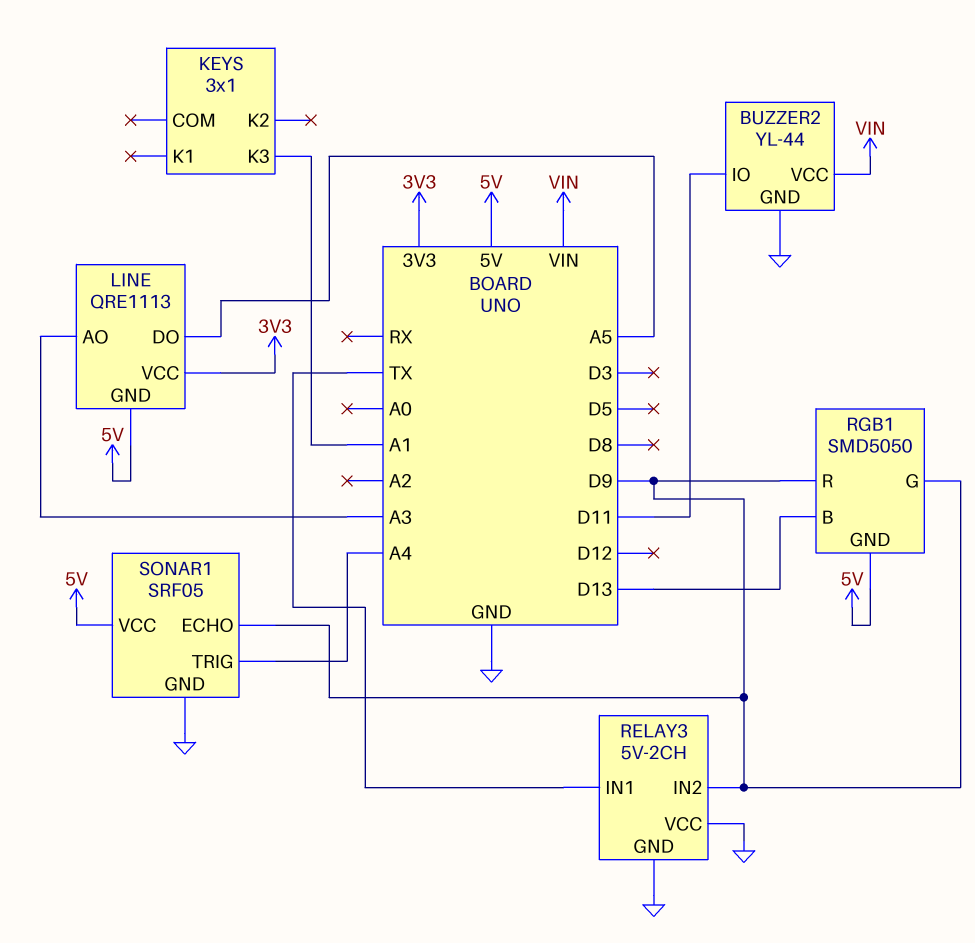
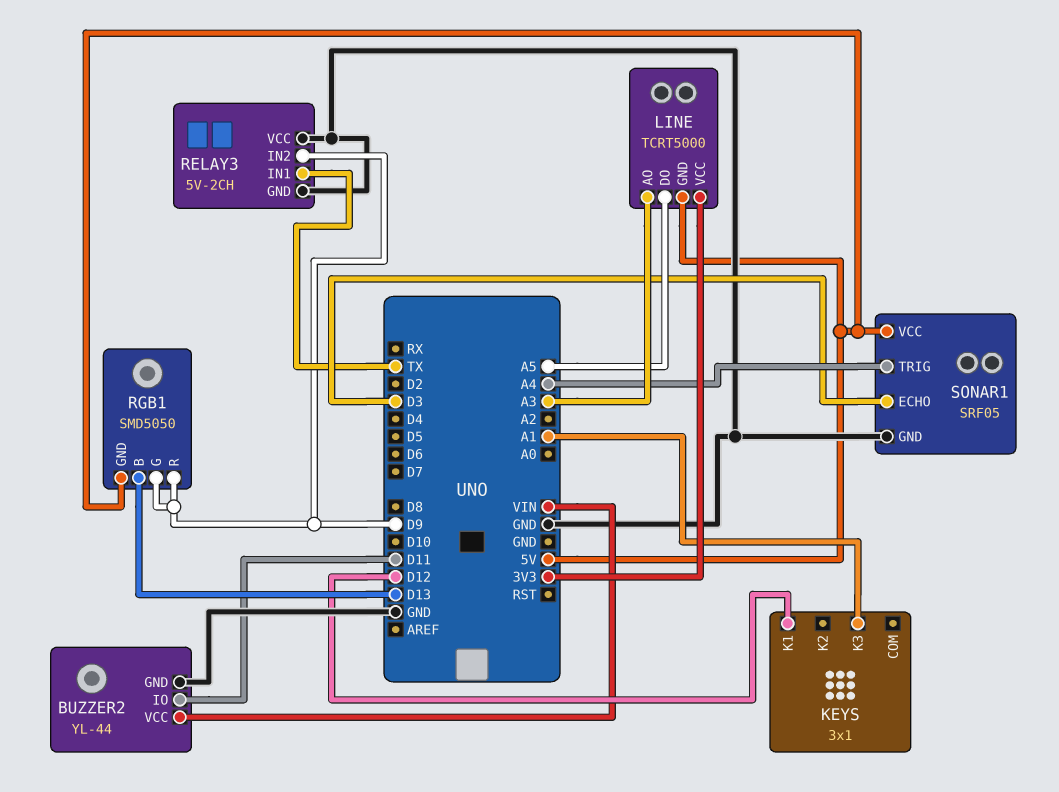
KEYS pin K1: none -> D12
LINE: QRE1113 -> TCRT5000
SONAR1 pin ECHO: D9 -> D3

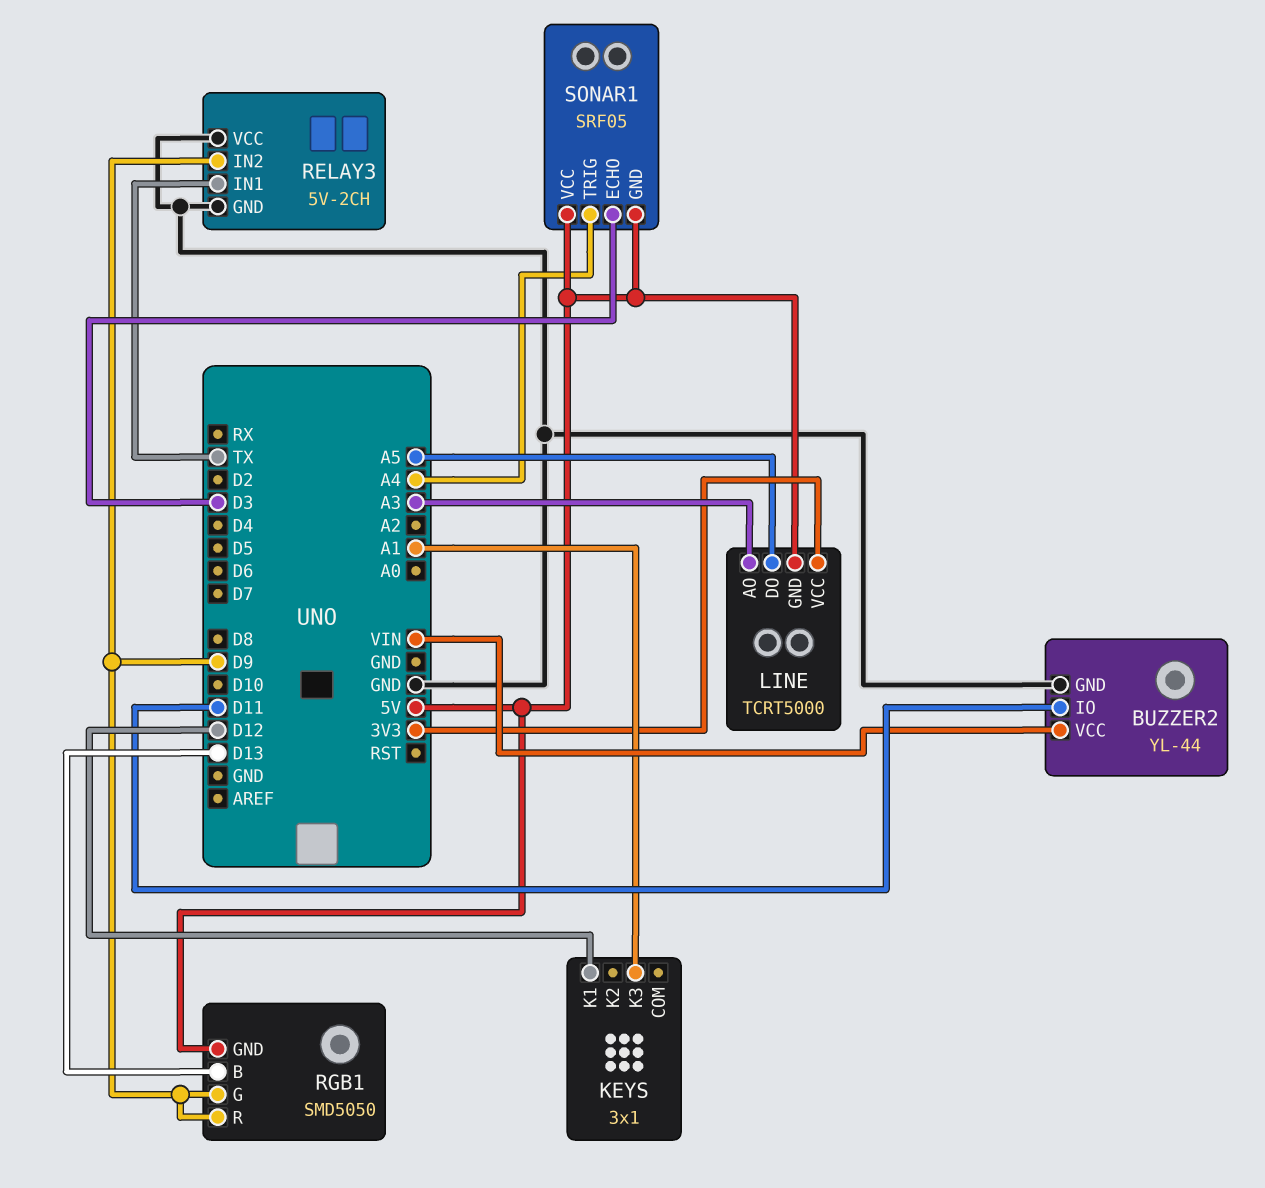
SONAR1 pin GND: GND -> 5V

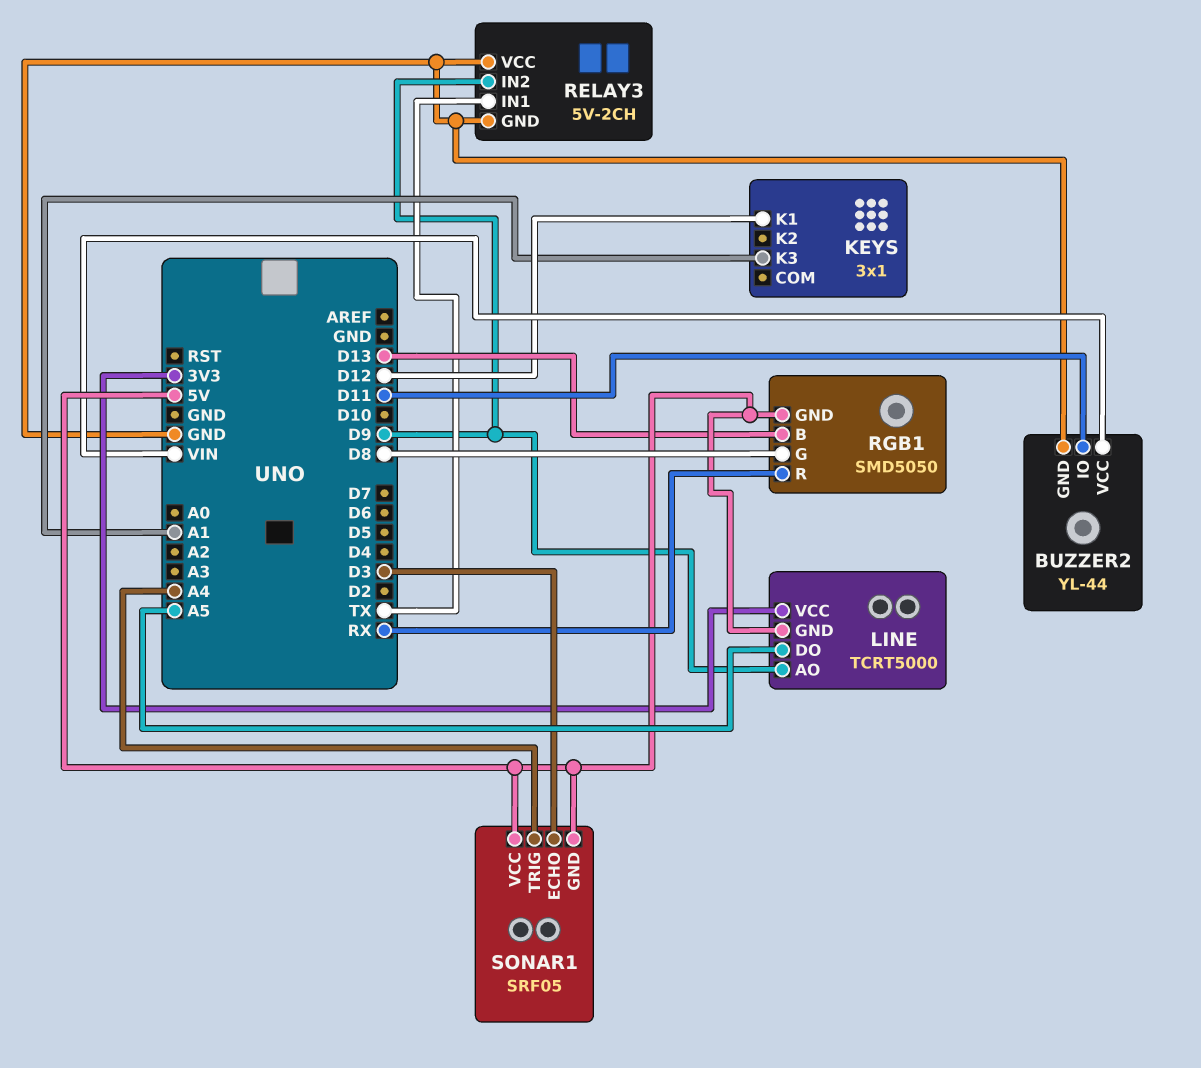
LINE pin AO: A3 -> D9
RGB1 pin G: D9 -> D8
RGB1 pin R: D9 -> RX

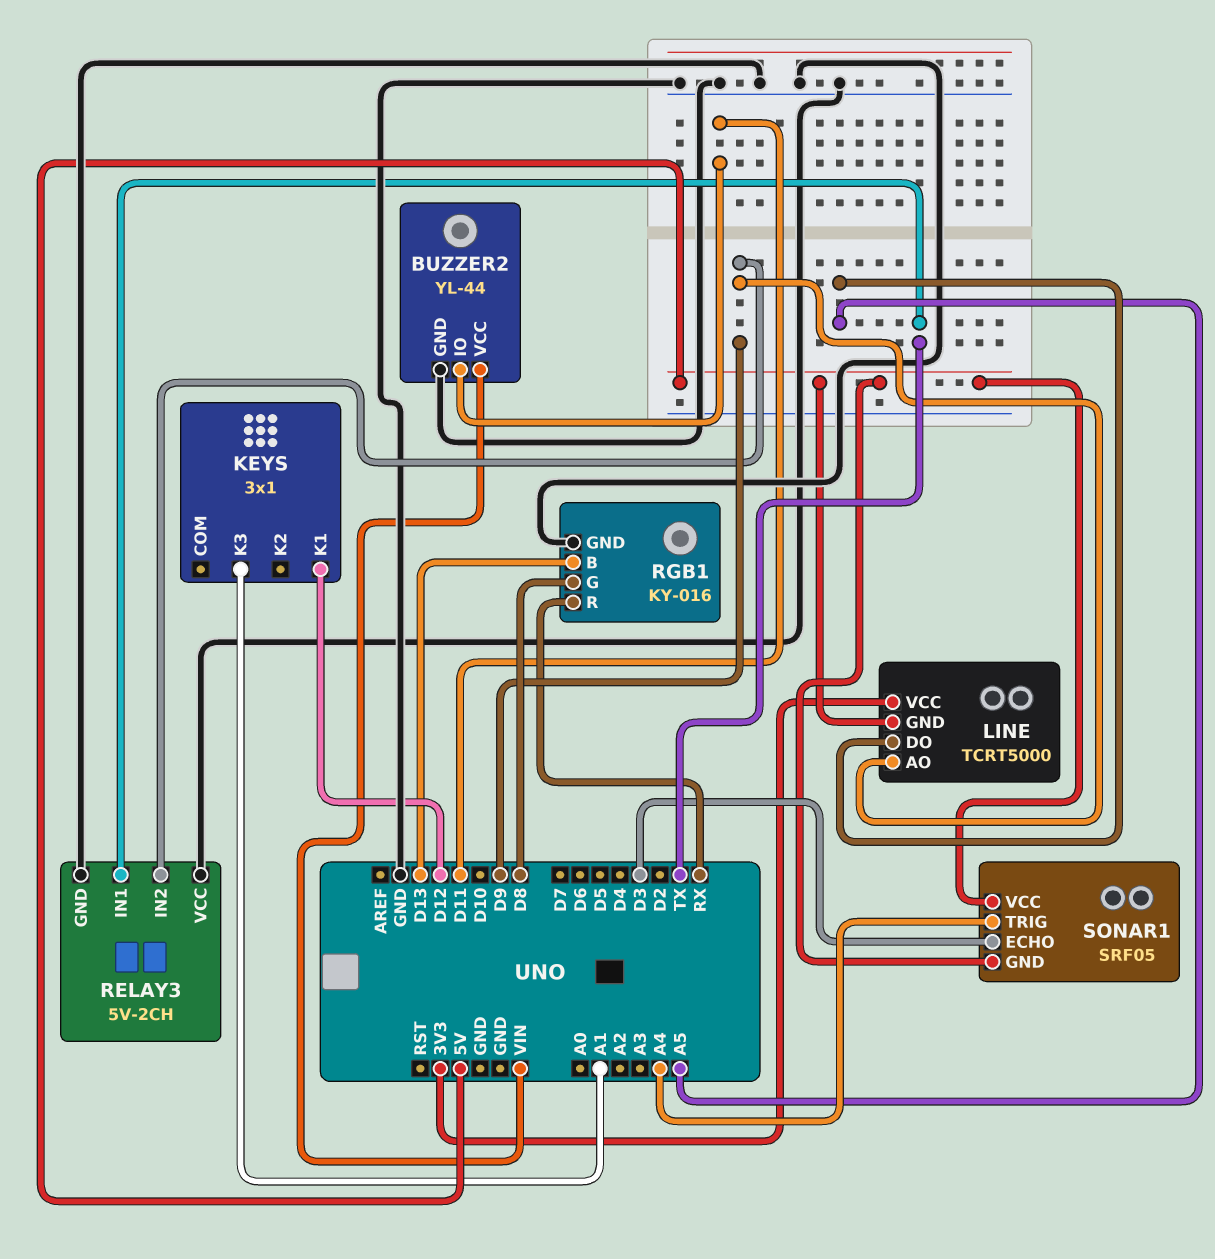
RGB1: SMD5050 -> KY-016
RGB1 pin GND: 5V -> GND

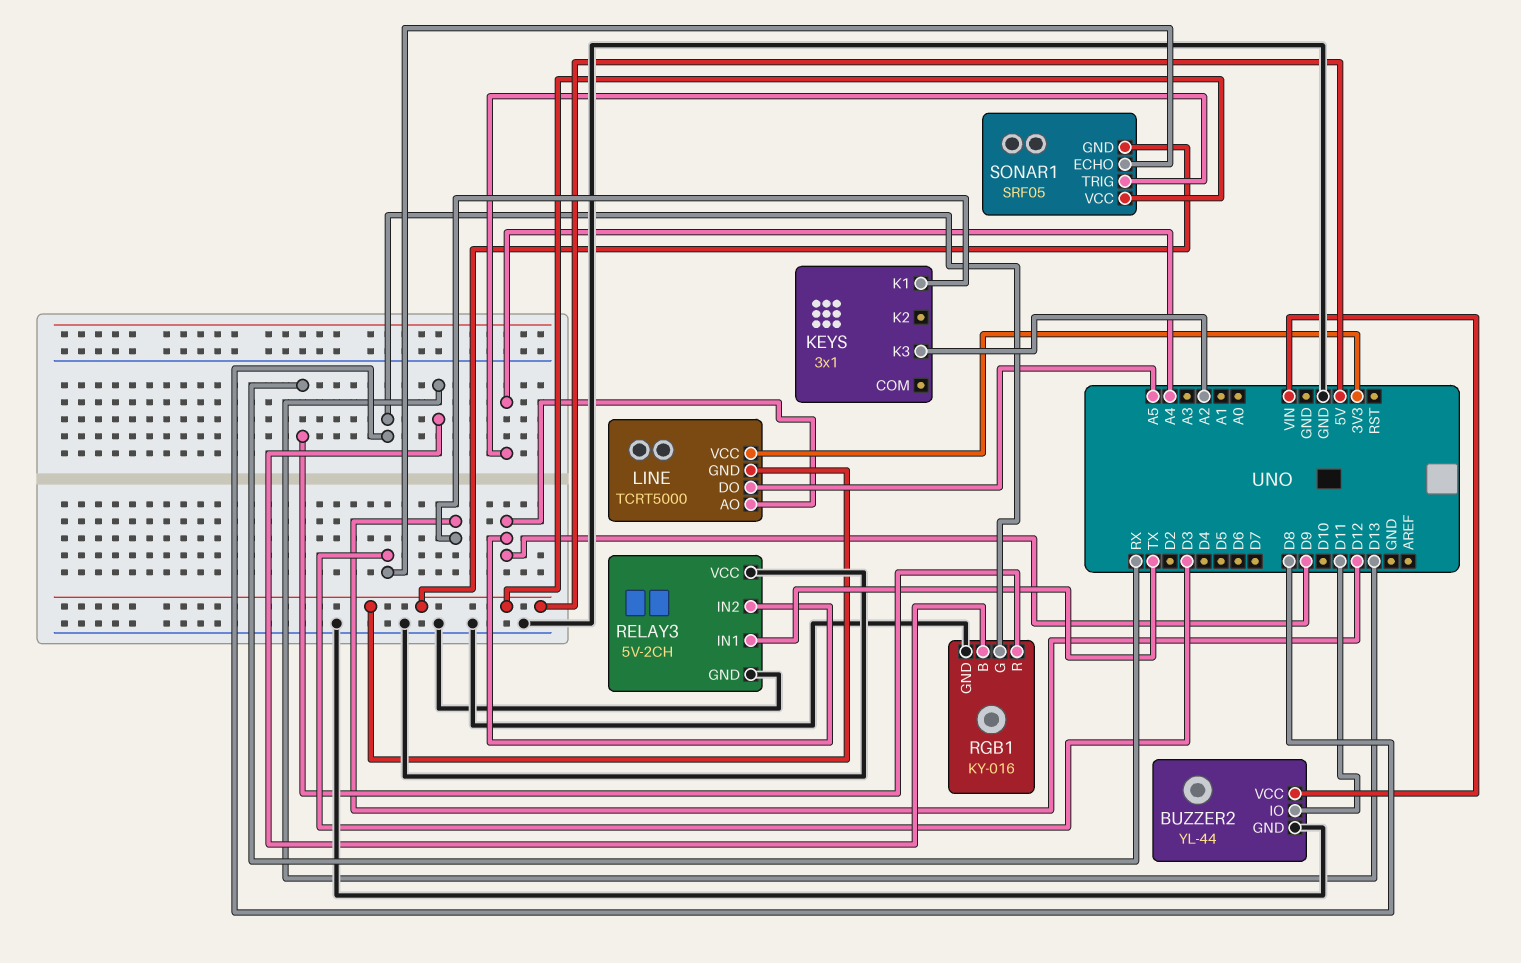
KEYS pin K3: A1 -> A2

